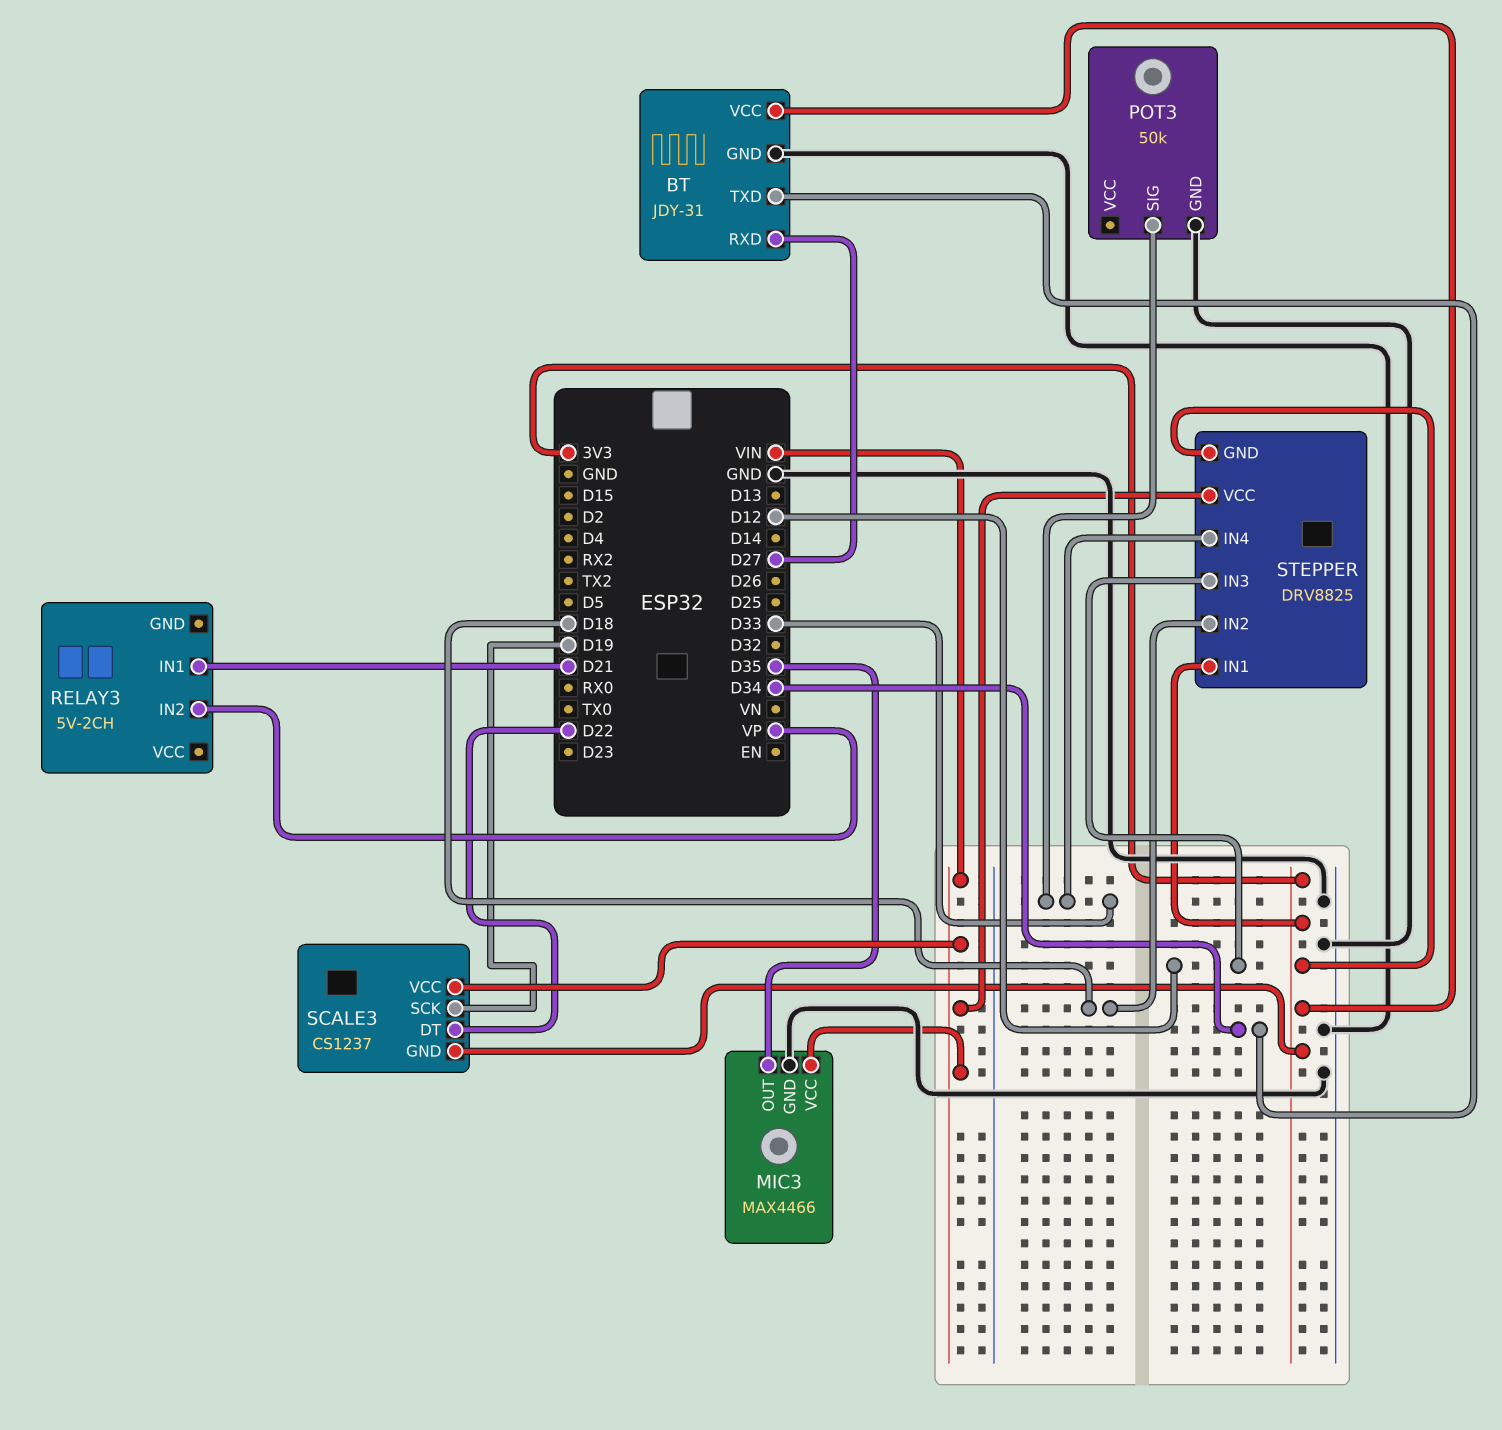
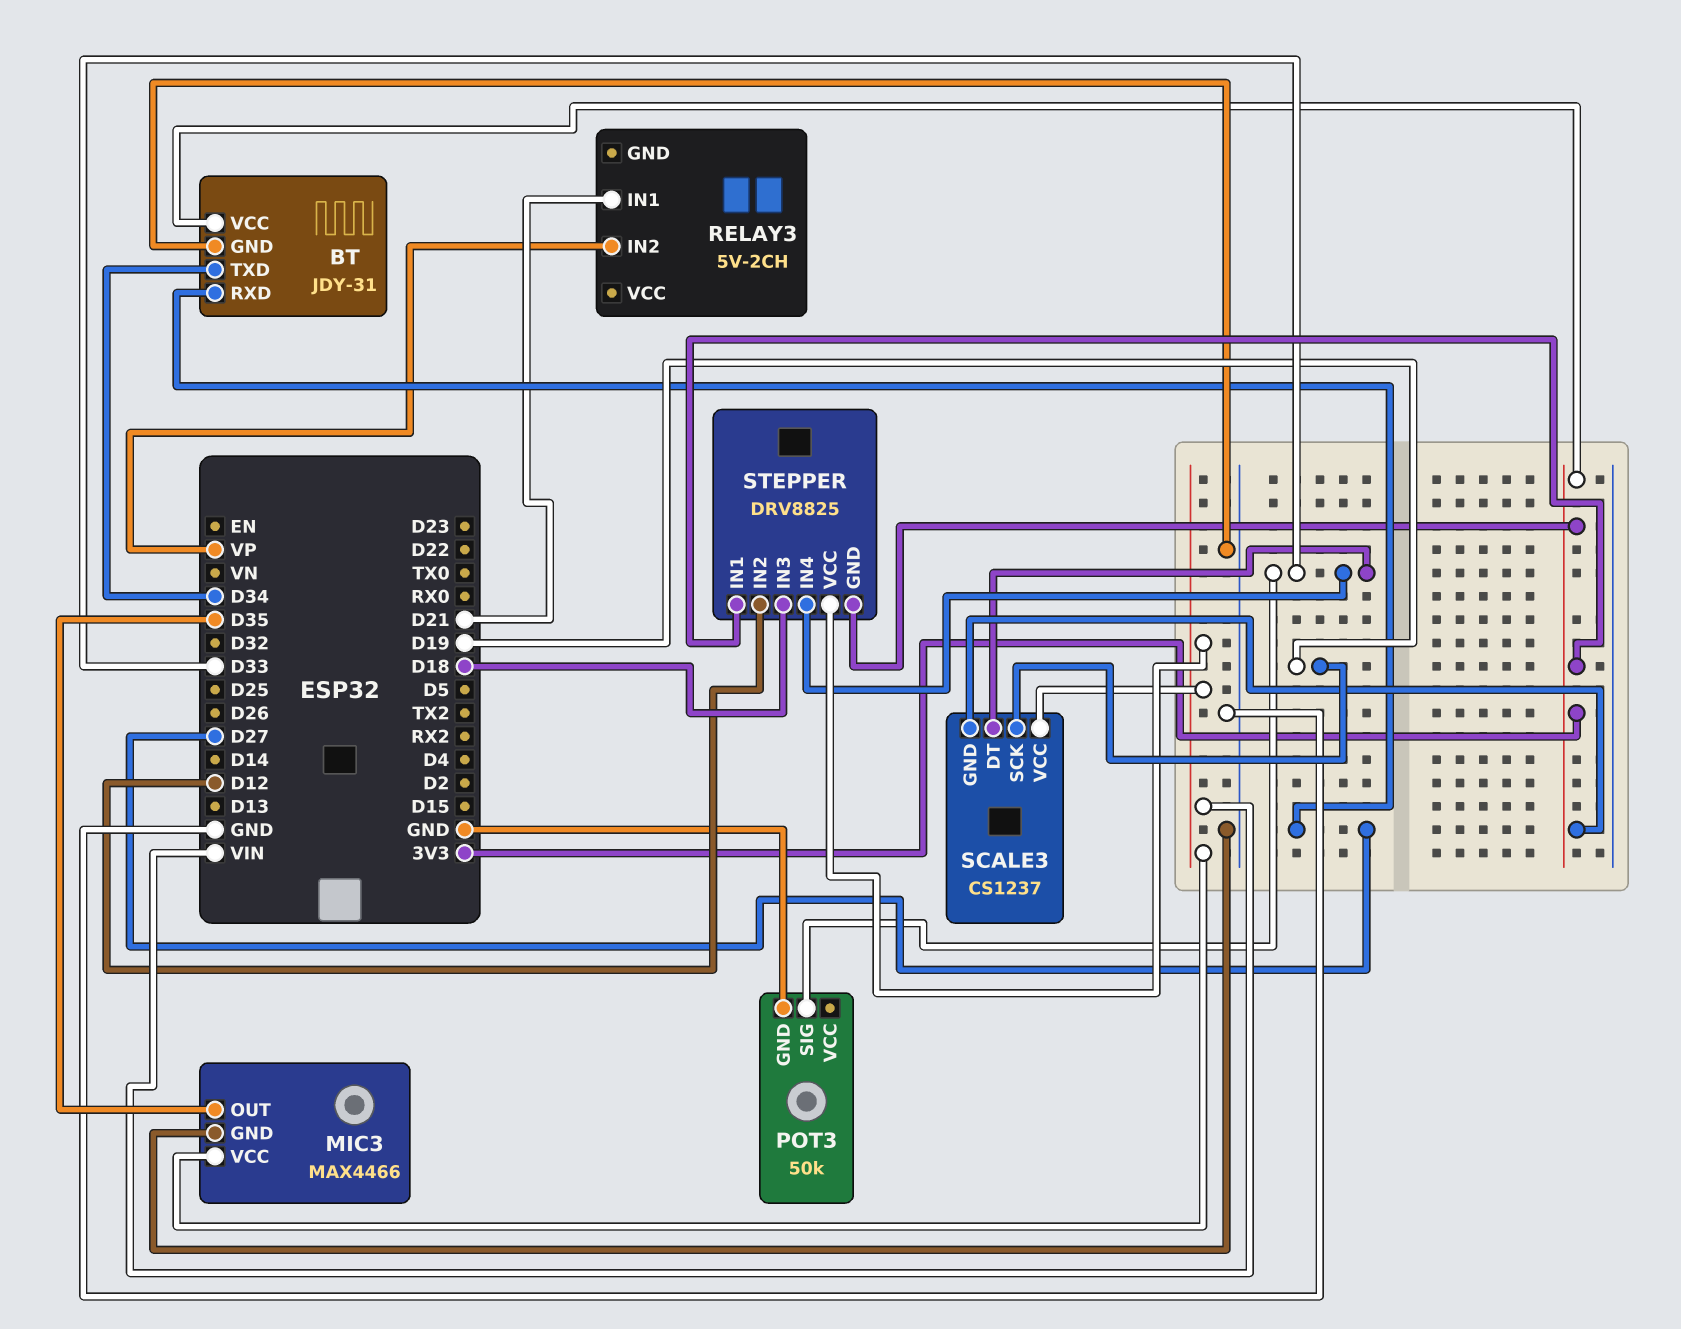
SCALE3 pin DT: D22 -> D33
STEPPER pin IN2: D18 -> D12
STEPPER pin IN3: D12 -> D18

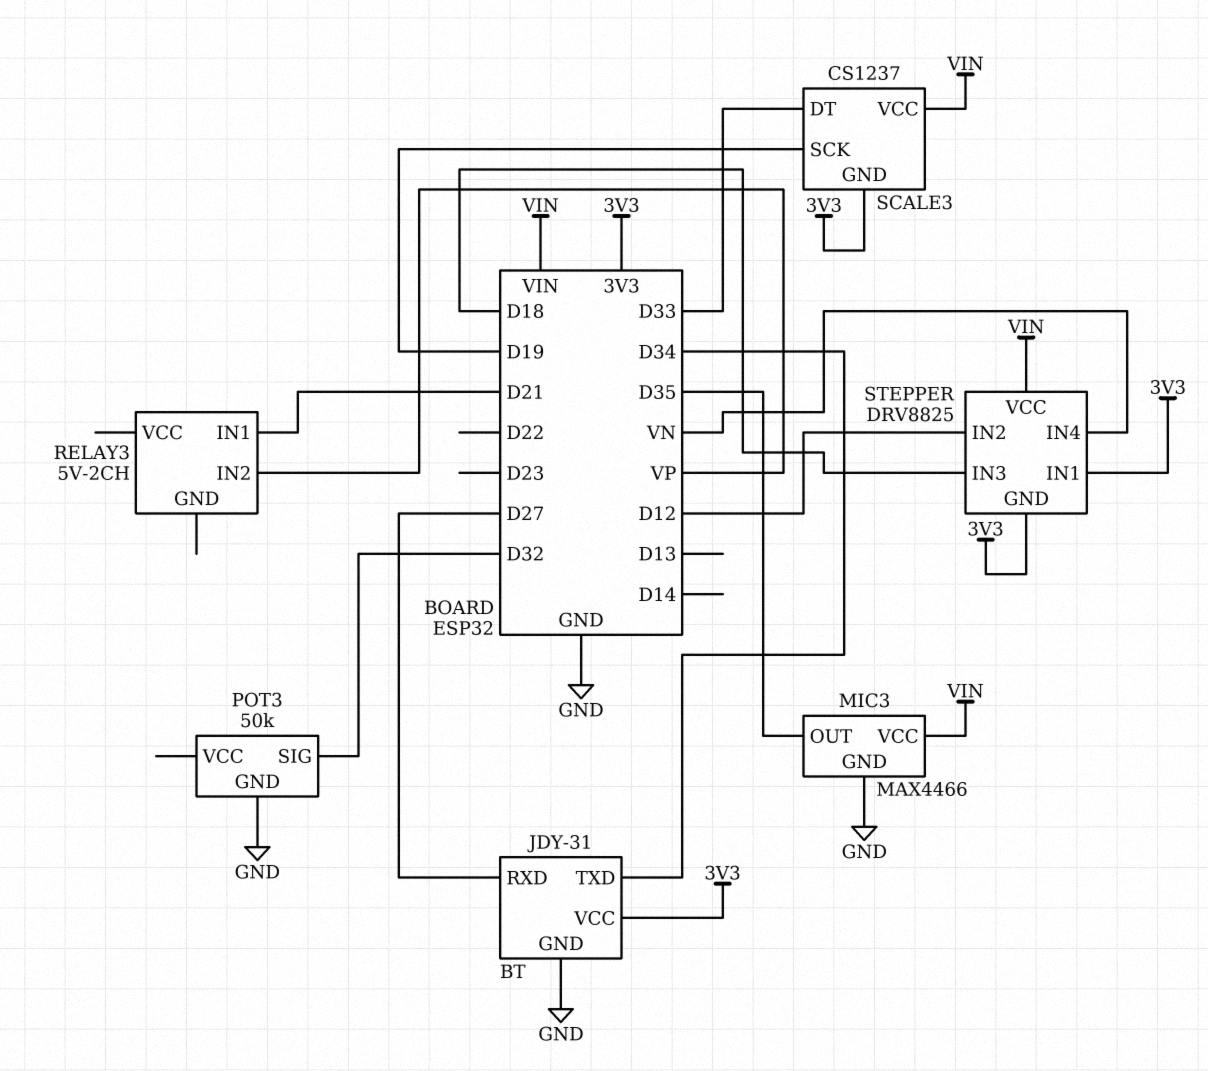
POT3 pin SIG: D33 -> D32
STEPPER pin IN4: D33 -> VN

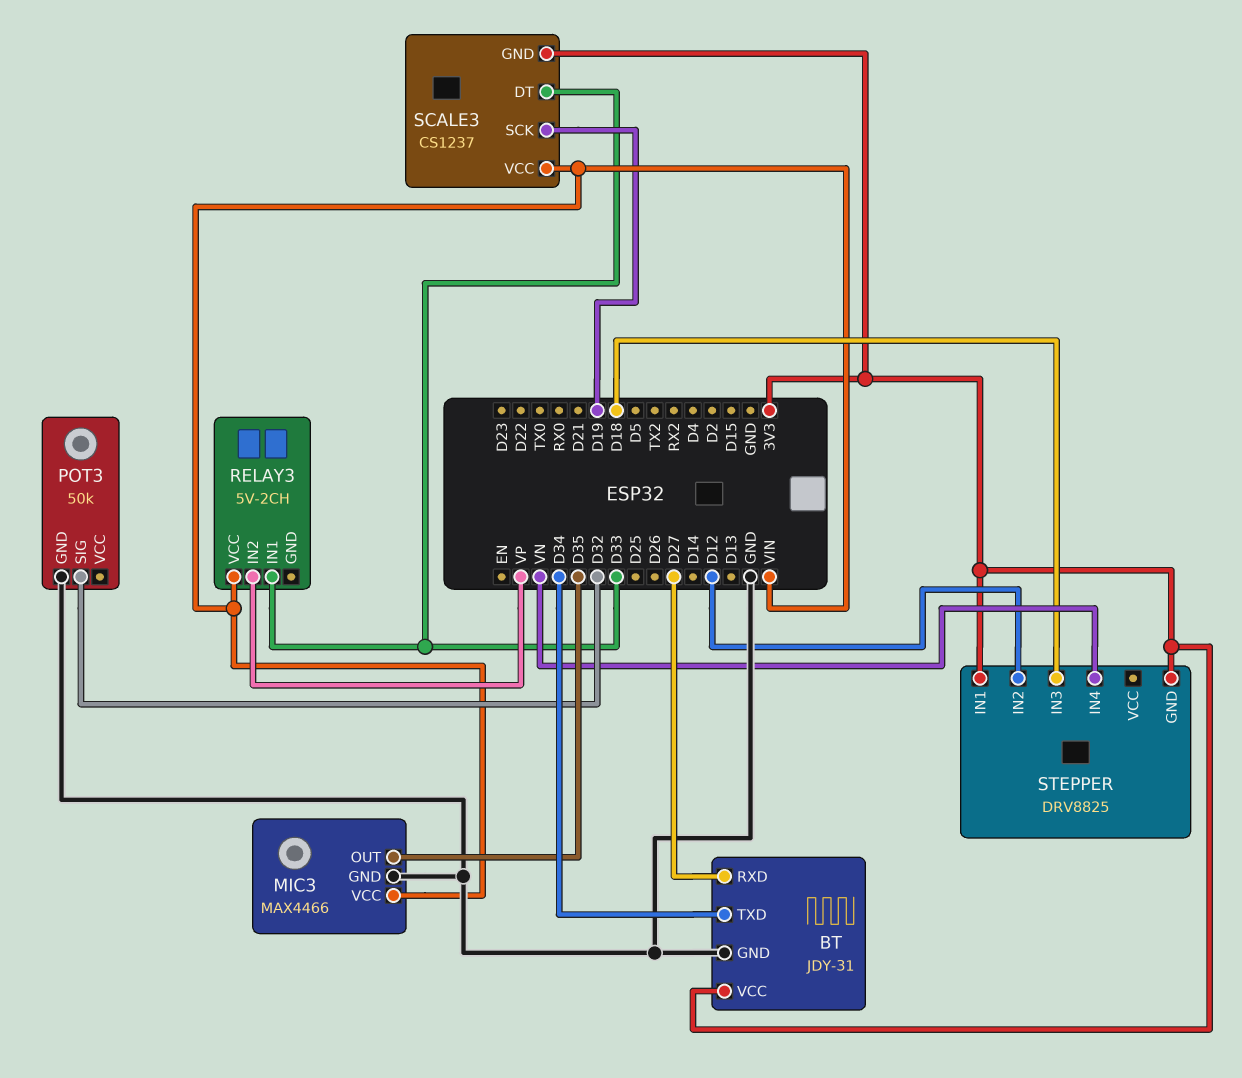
RELAY3 pin IN1: D21 -> D33
RELAY3 pin VCC: none -> VIN
STEPPER pin VCC: VIN -> none

